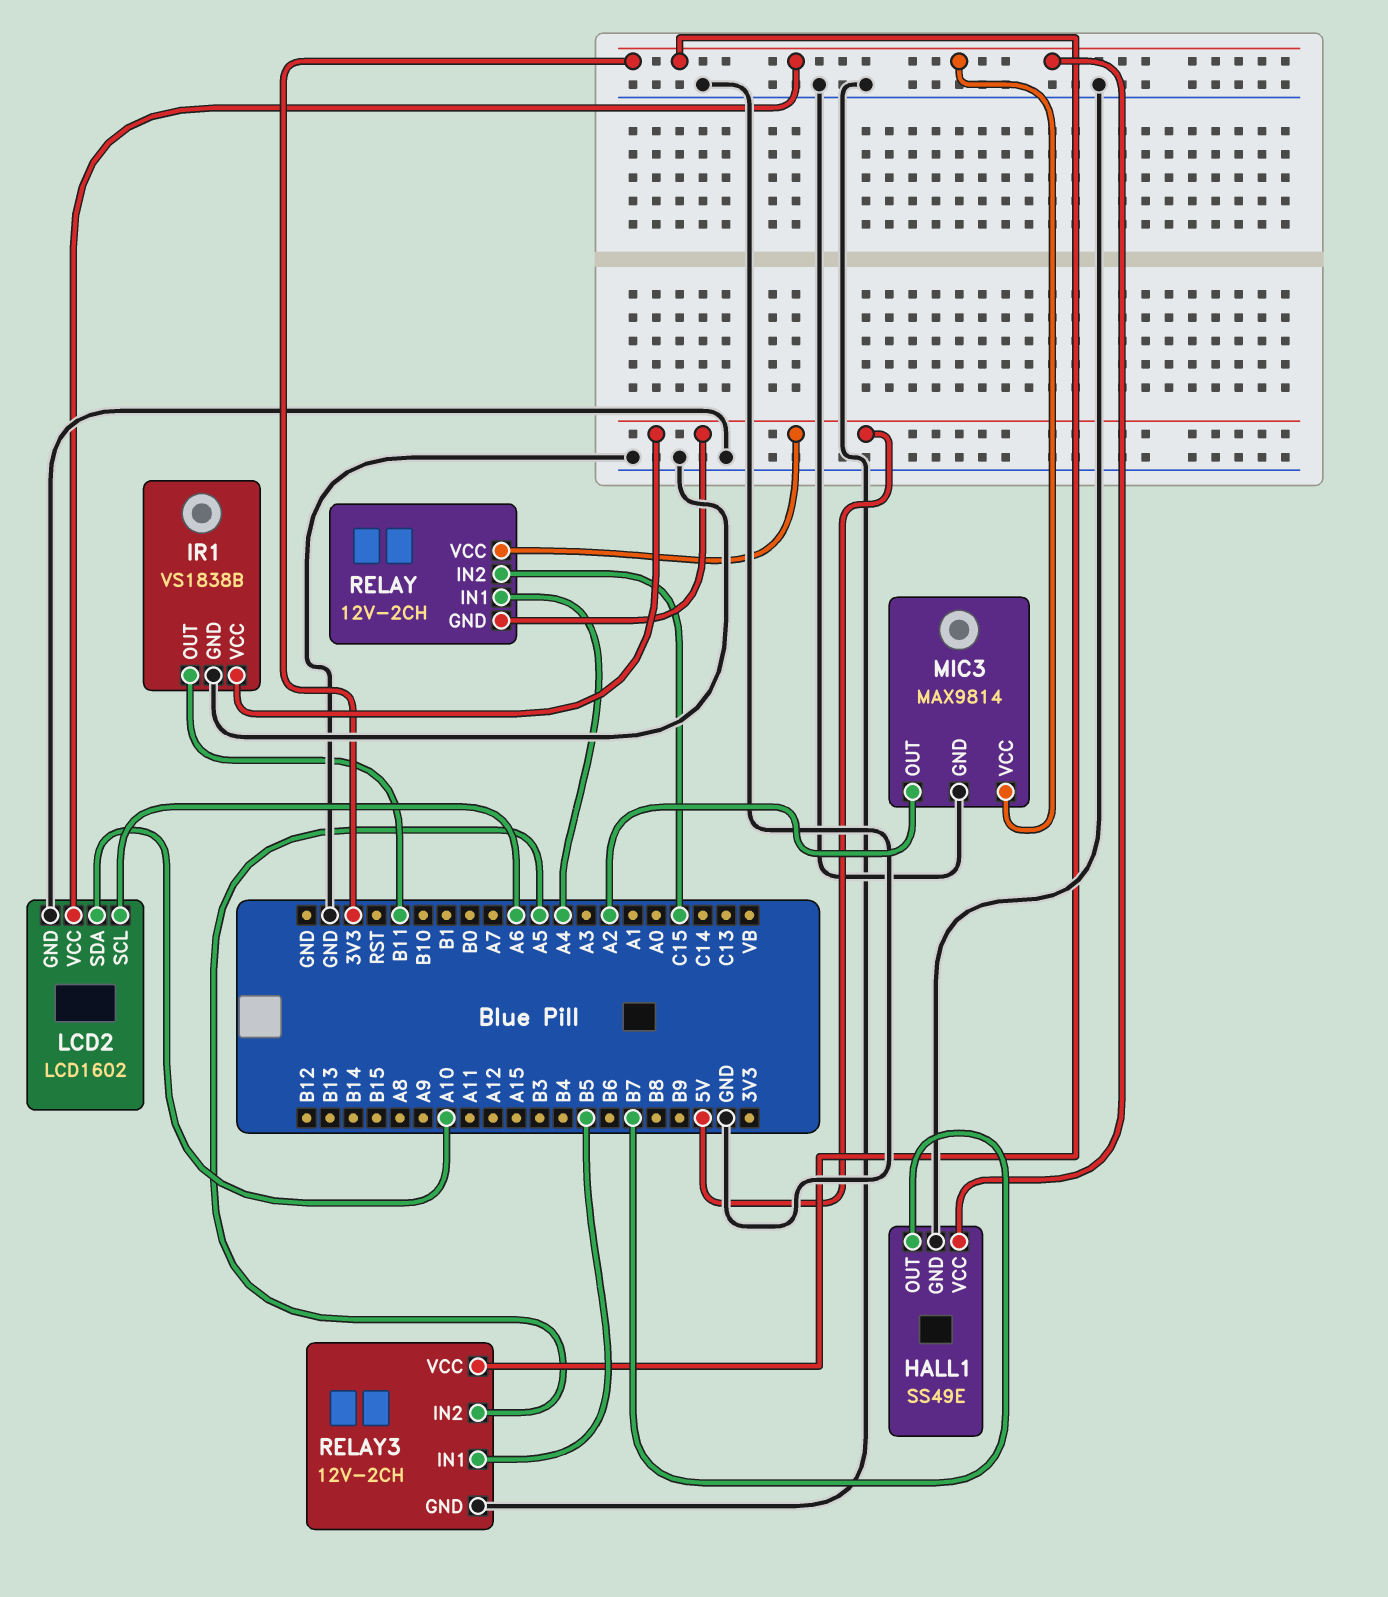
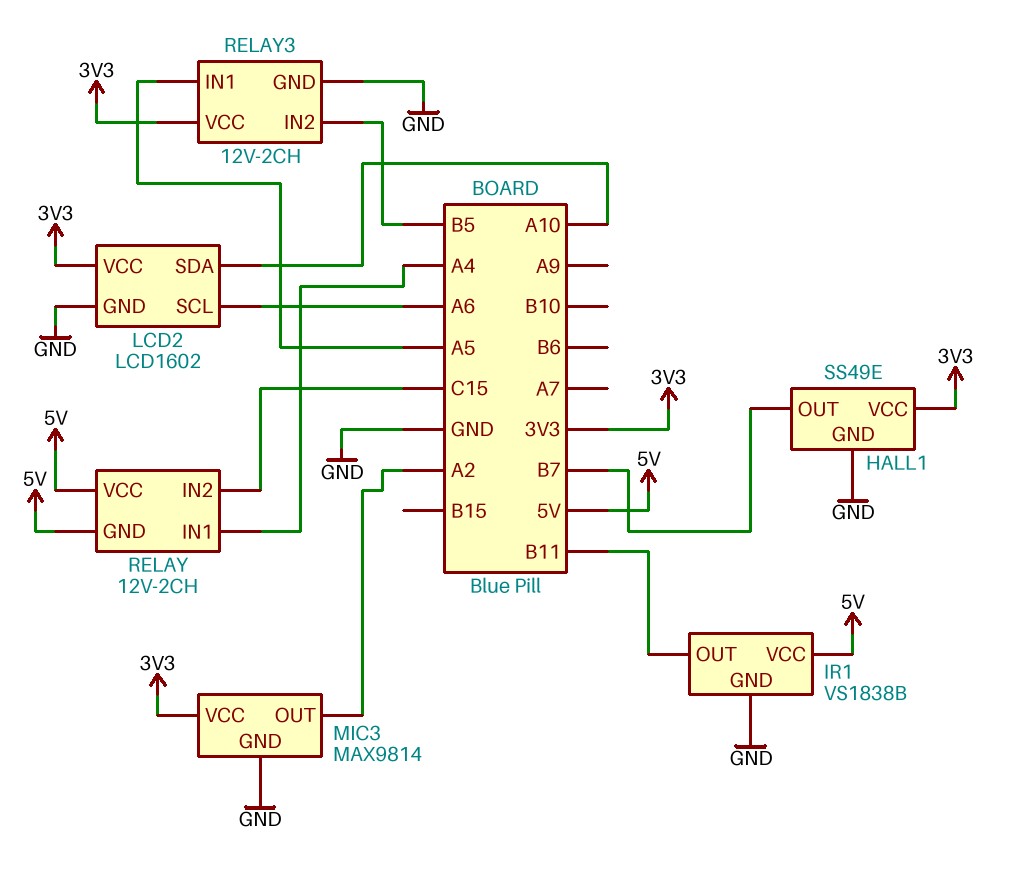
RELAY3 pin IN1: B5 -> A5
RELAY3 pin IN2: A5 -> B5

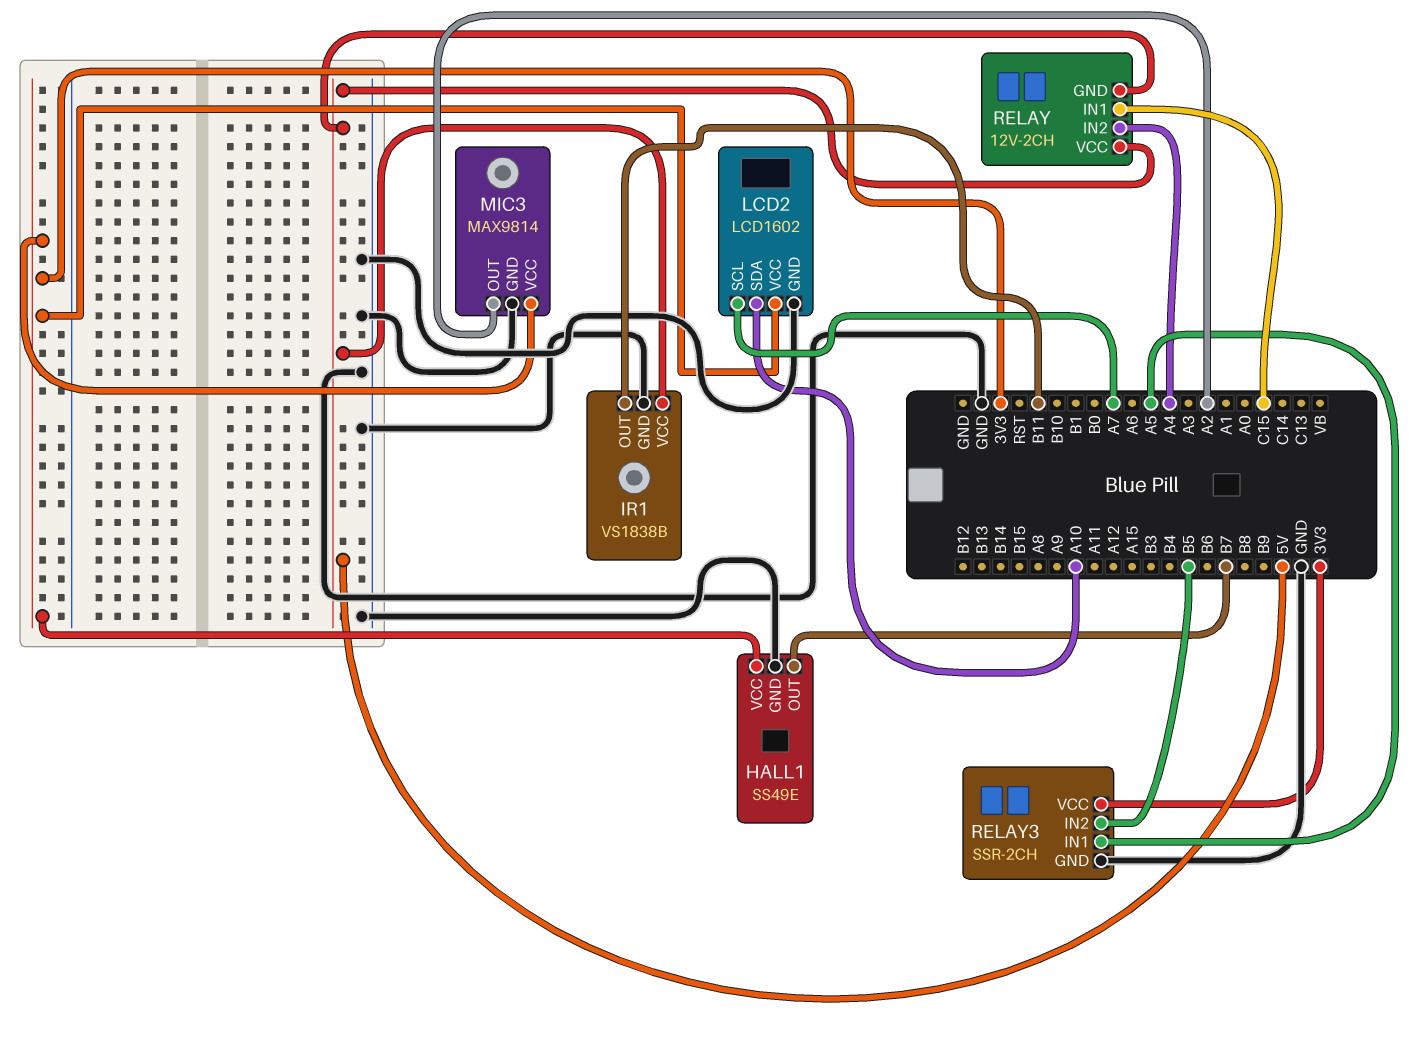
LCD2 pin SCL: A6 -> A7
RELAY pin IN1: A4 -> C15
RELAY pin IN2: C15 -> A4
RELAY3: 12V-2CH -> SSR-2CH

